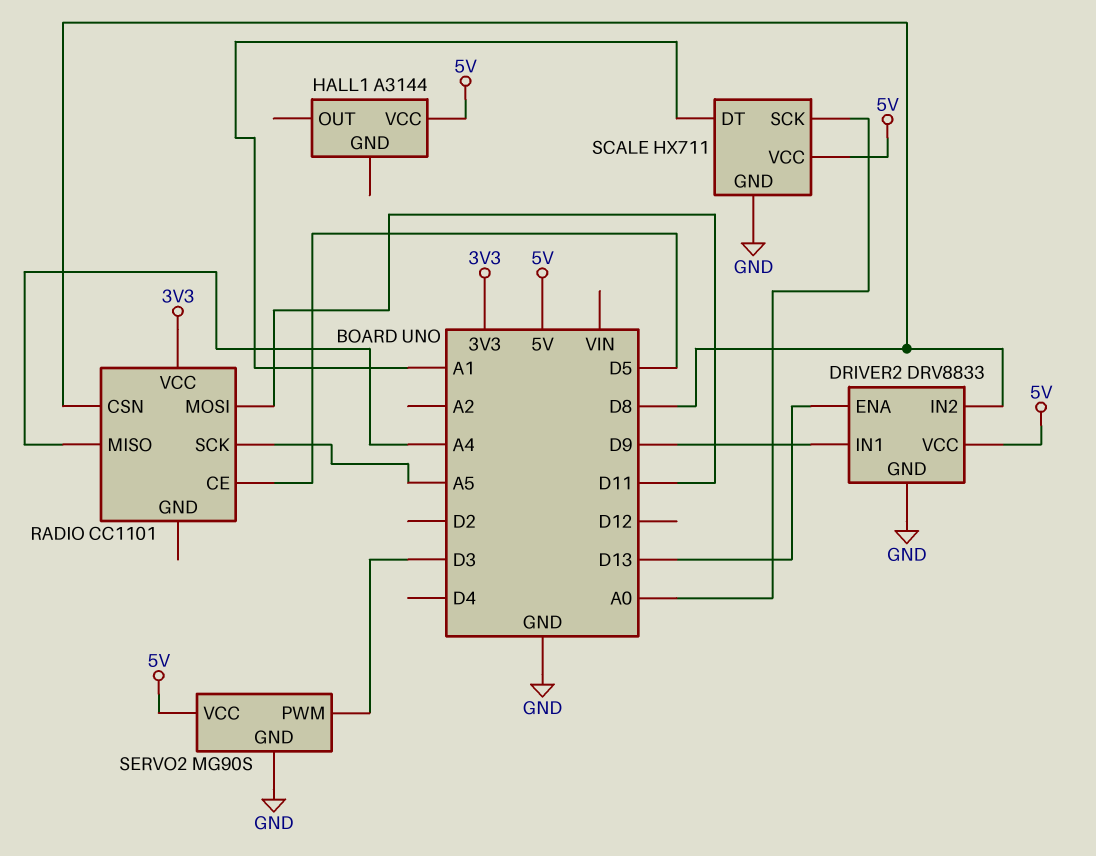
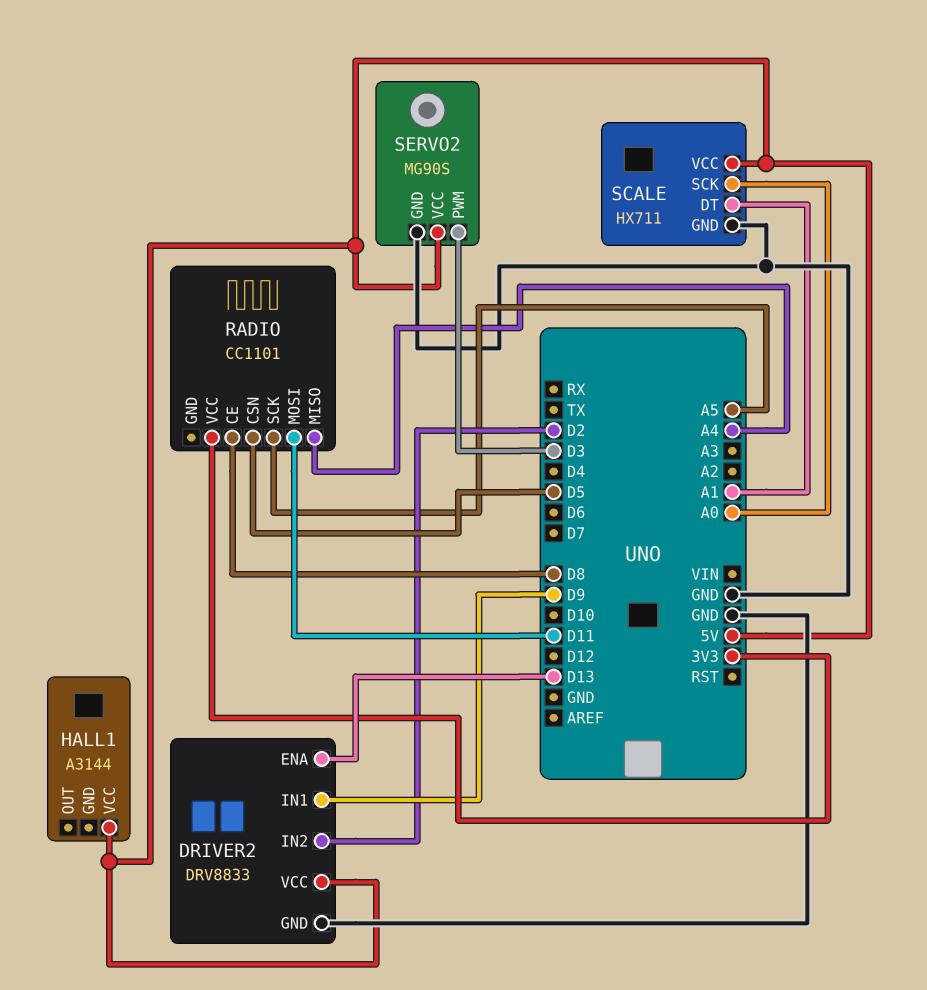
DRIVER2 pin IN2: D8 -> D2
RADIO pin CE: D5 -> D8
RADIO pin CSN: D8 -> D5

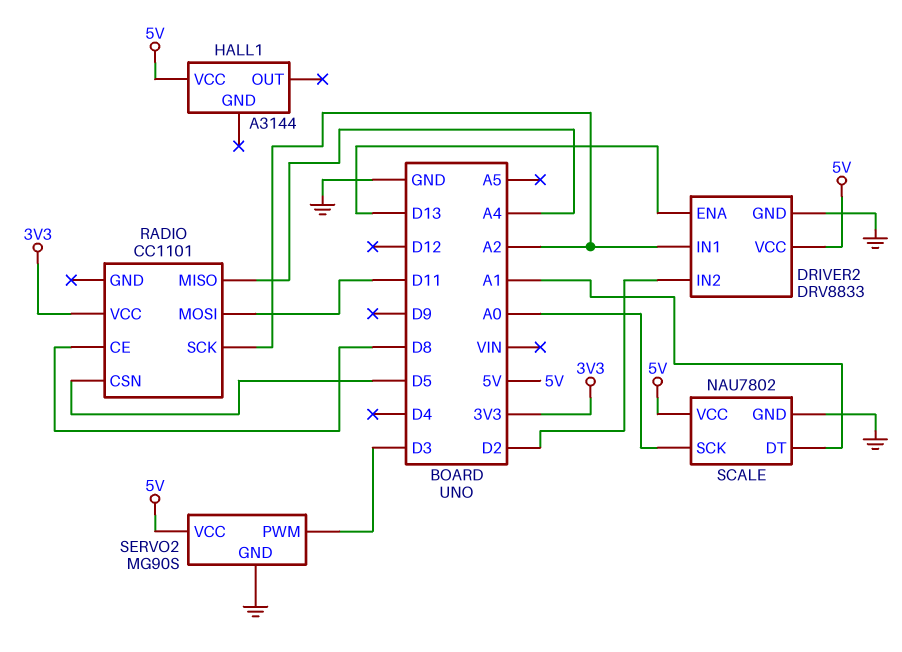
DRIVER2 pin IN1: D9 -> A2
RADIO pin SCK: A5 -> A2
SCALE: HX711 -> NAU7802

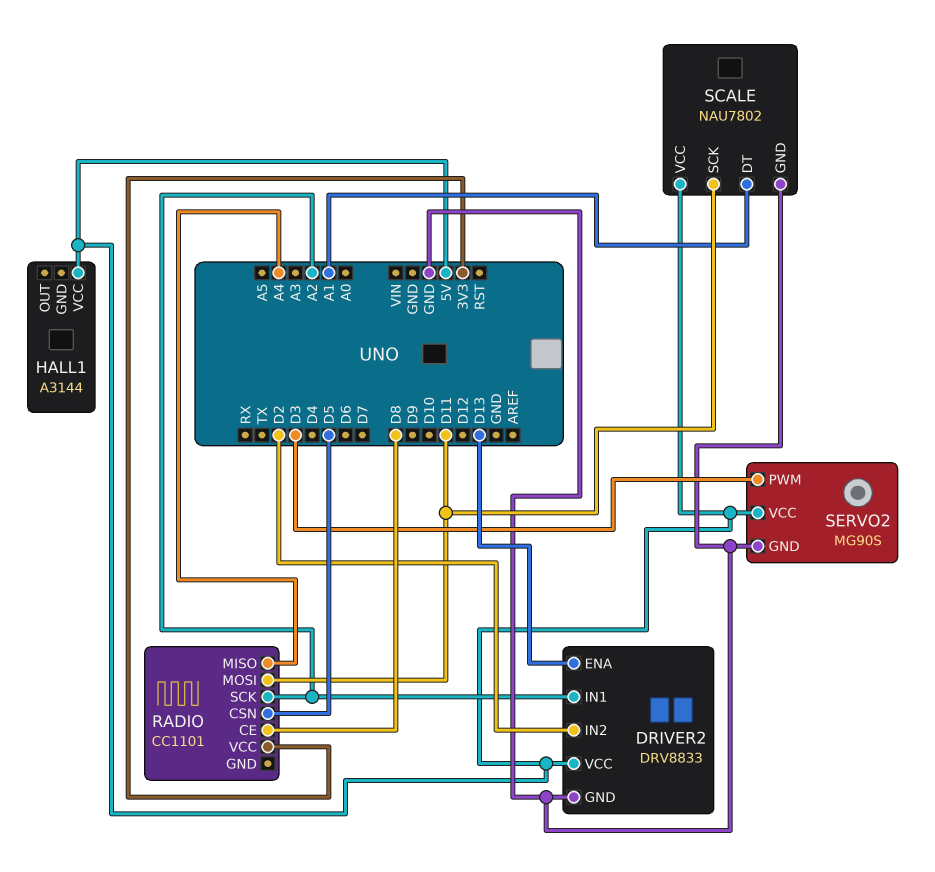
SCALE pin SCK: A0 -> D11

